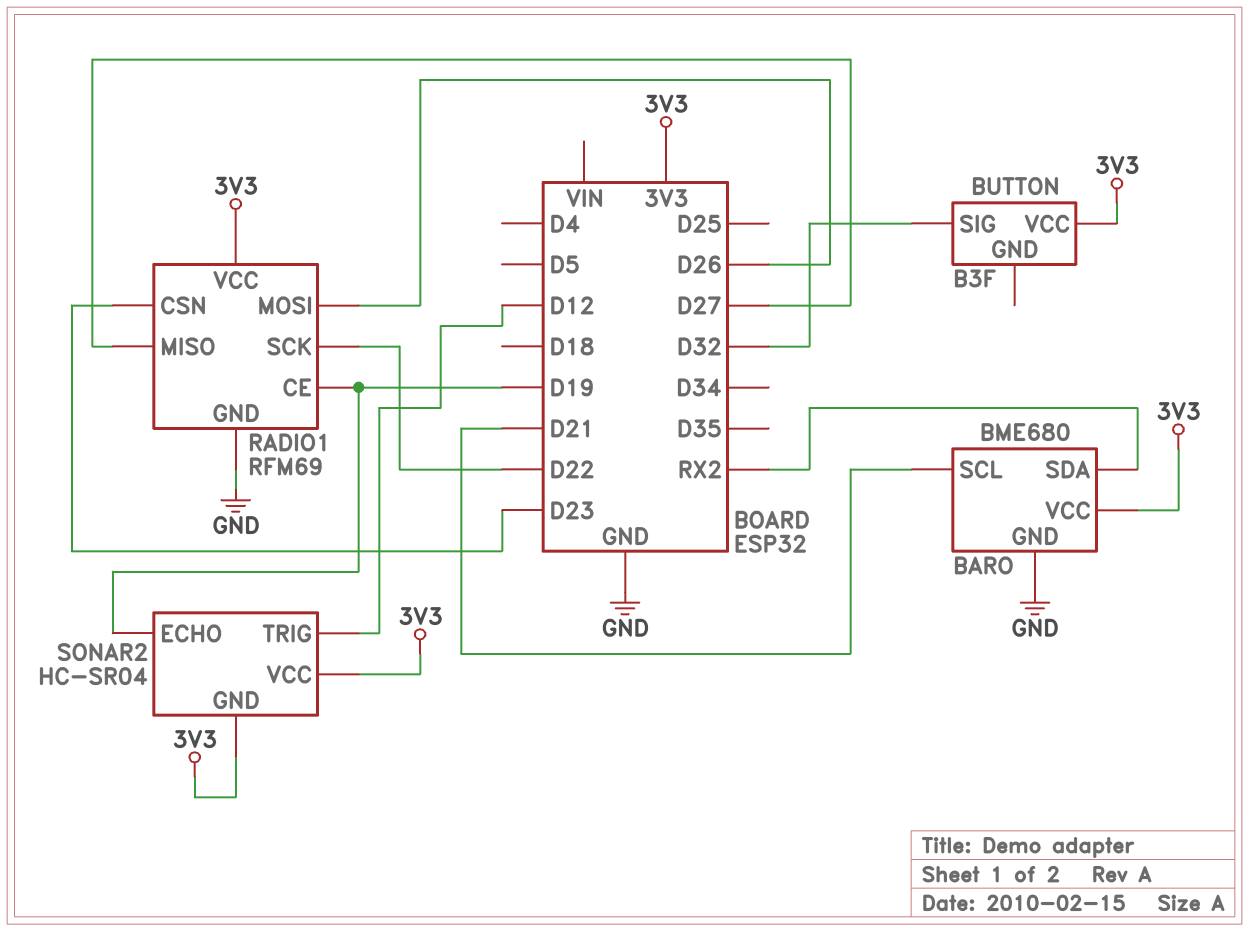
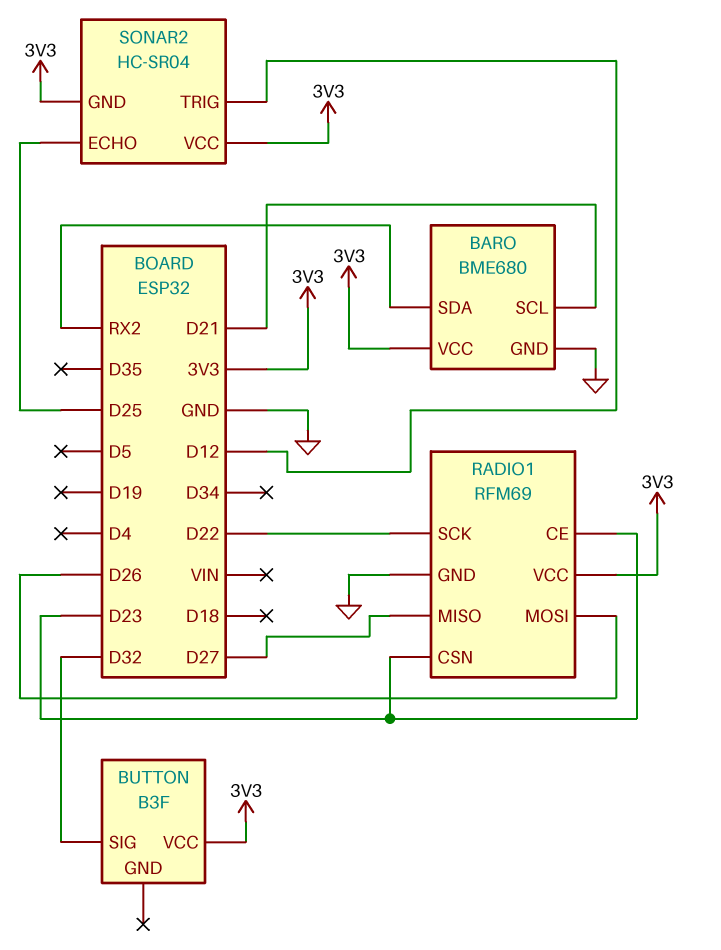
RADIO1 pin CE: D19 -> D23
SONAR2 pin ECHO: D19 -> D25

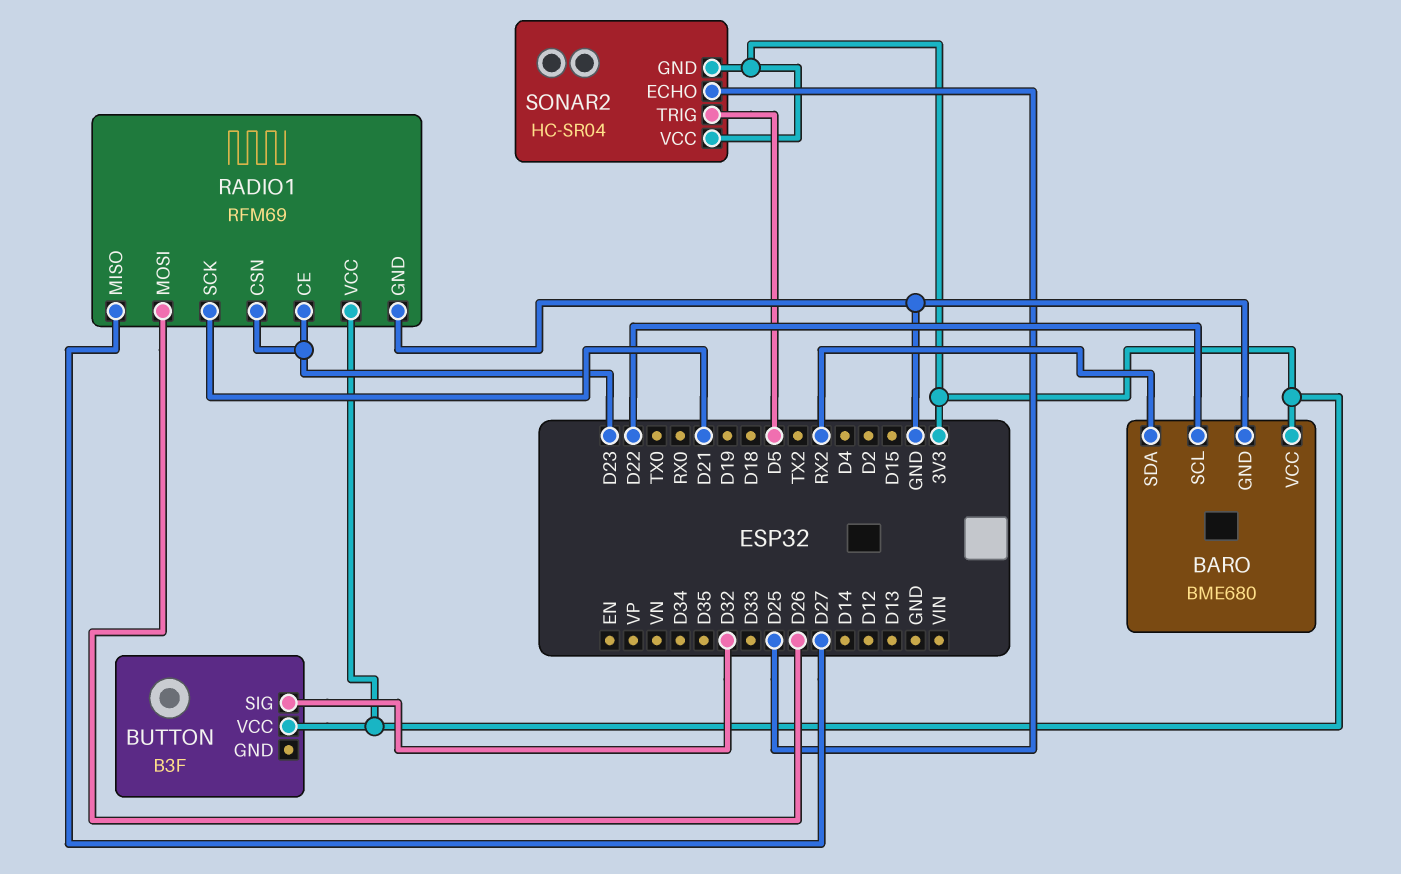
BARO pin SCL: D21 -> D22
RADIO1 pin SCK: D22 -> D21
SONAR2 pin TRIG: D12 -> D5

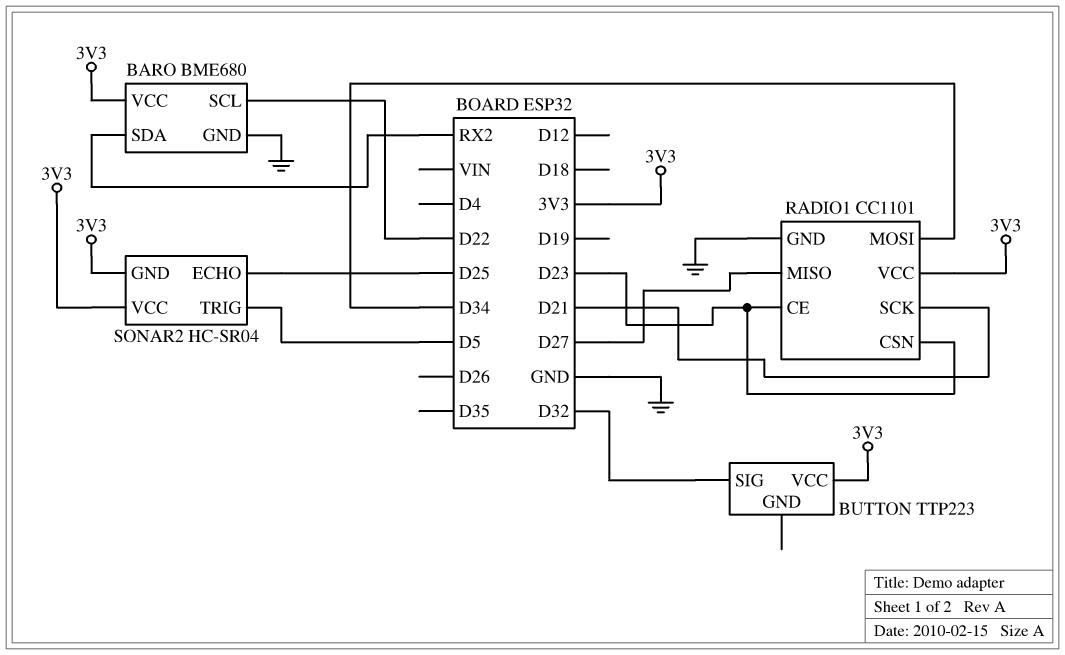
BUTTON: B3F -> TTP223
RADIO1: RFM69 -> CC1101
RADIO1 pin MOSI: D26 -> D34

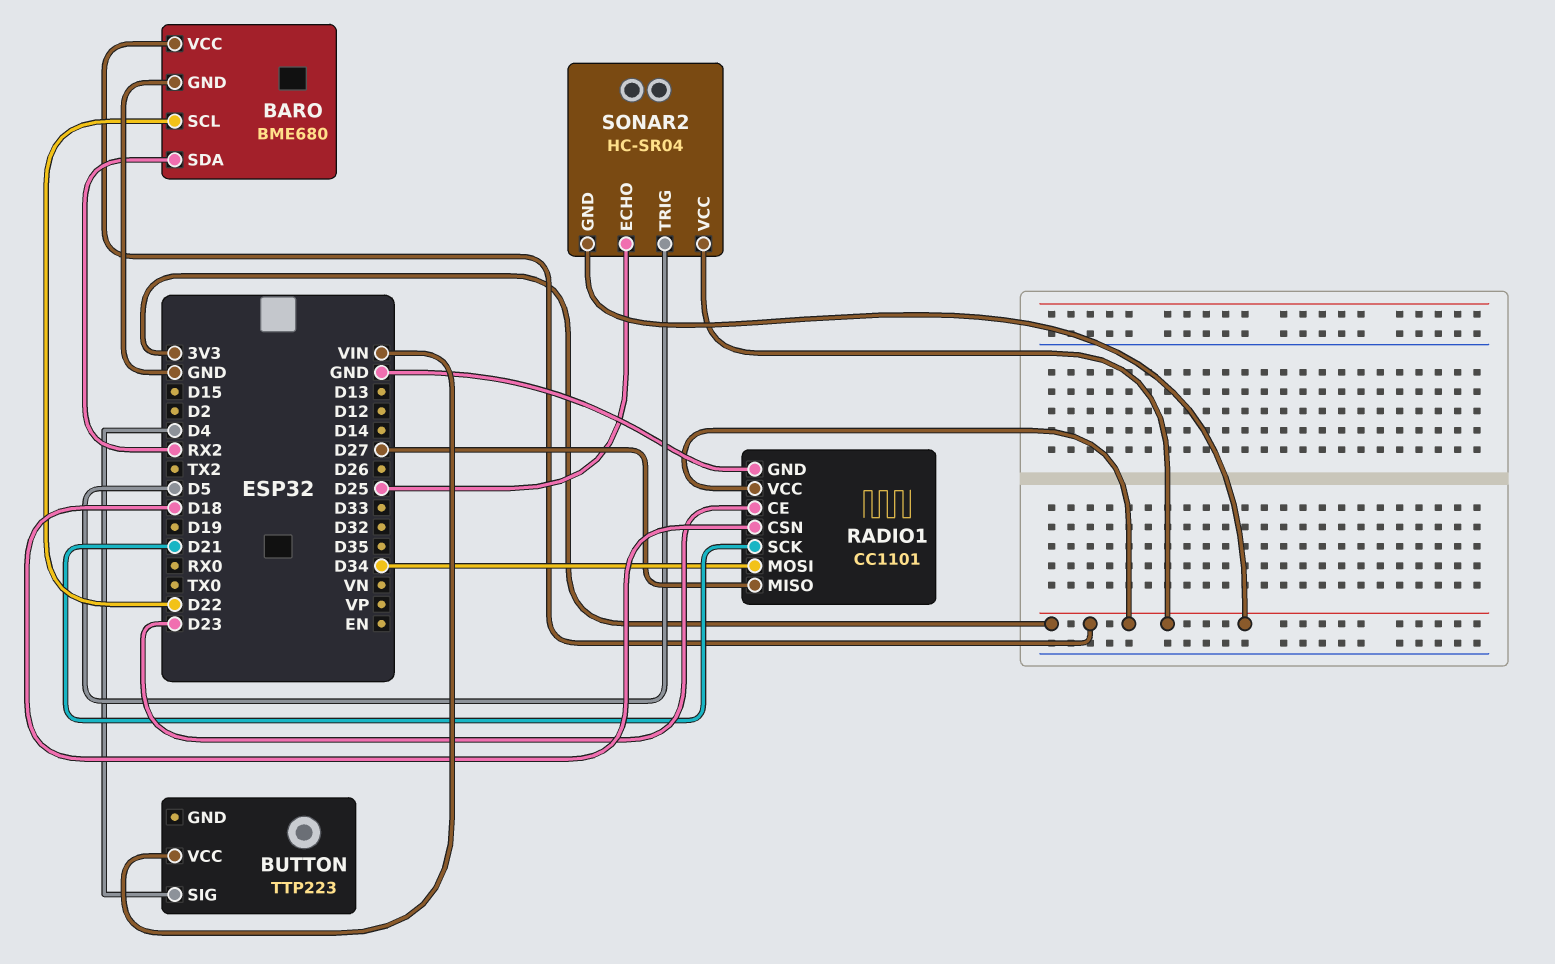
BUTTON pin SIG: D32 -> D4
BUTTON pin VCC: 3V3 -> VIN
RADIO1 pin CSN: D23 -> D18

